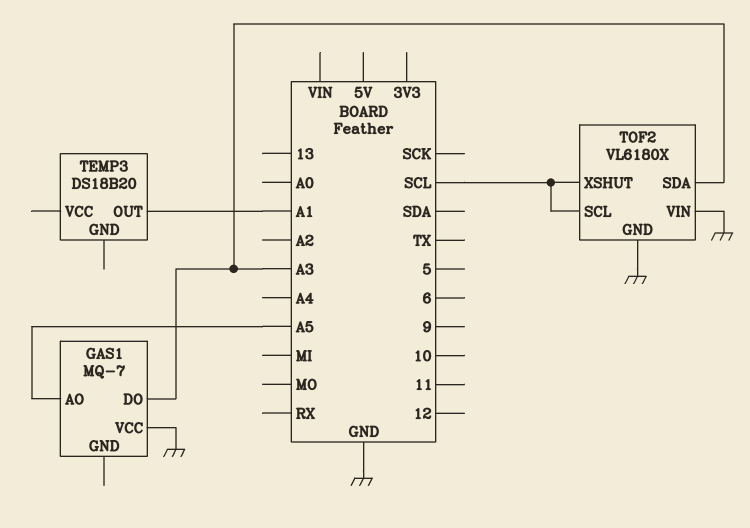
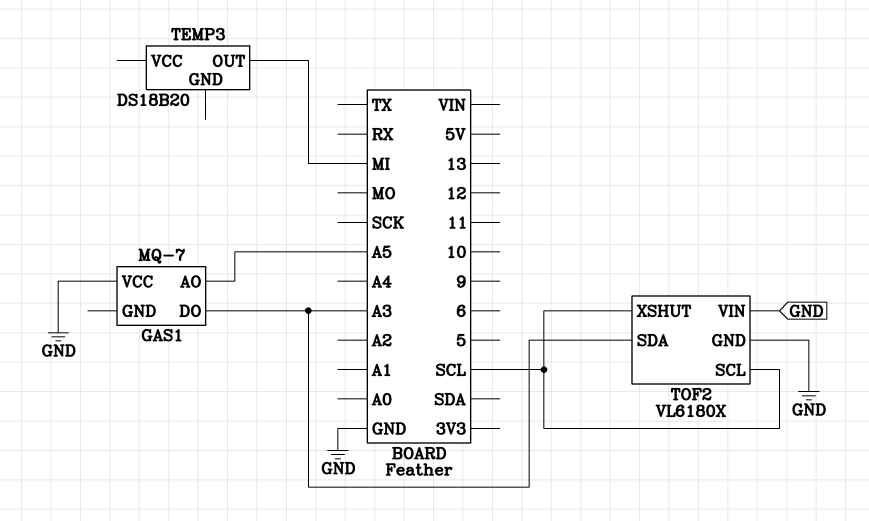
TEMP3 pin OUT: A1 -> MI

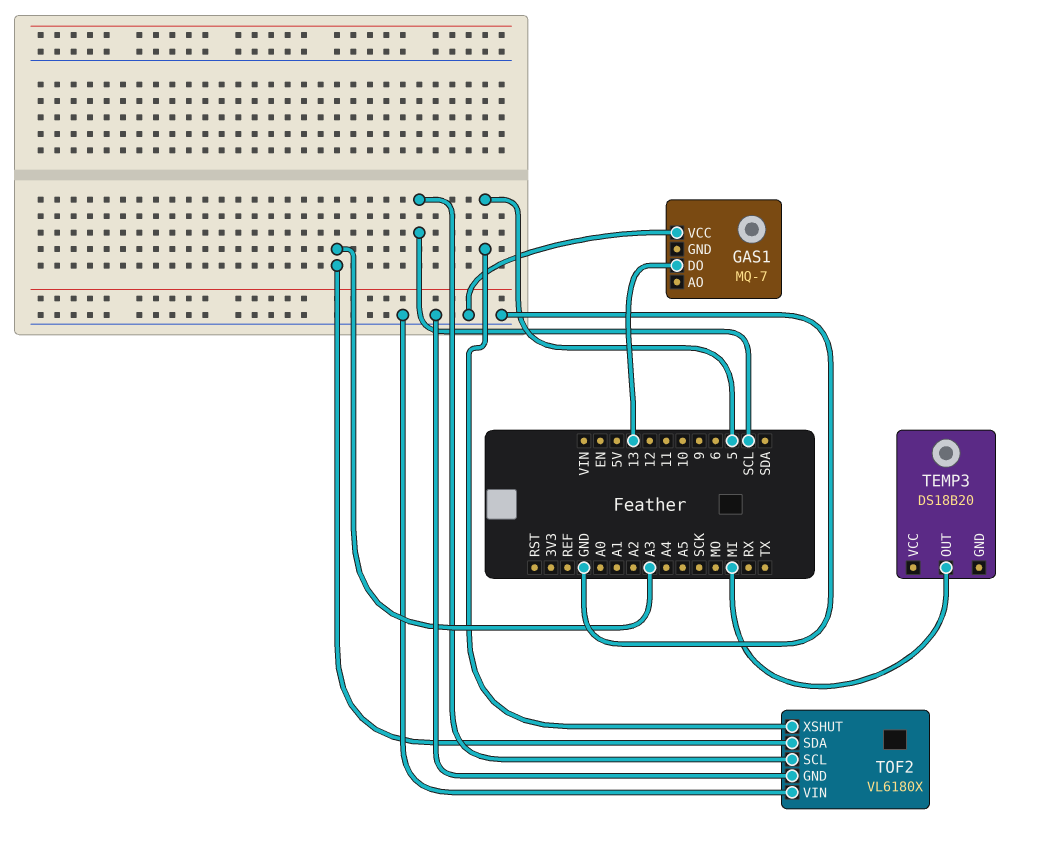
GAS1 pin AO: A5 -> none
GAS1 pin DO: A3 -> 13
TOF2 pin XSHUT: SCL -> 5

